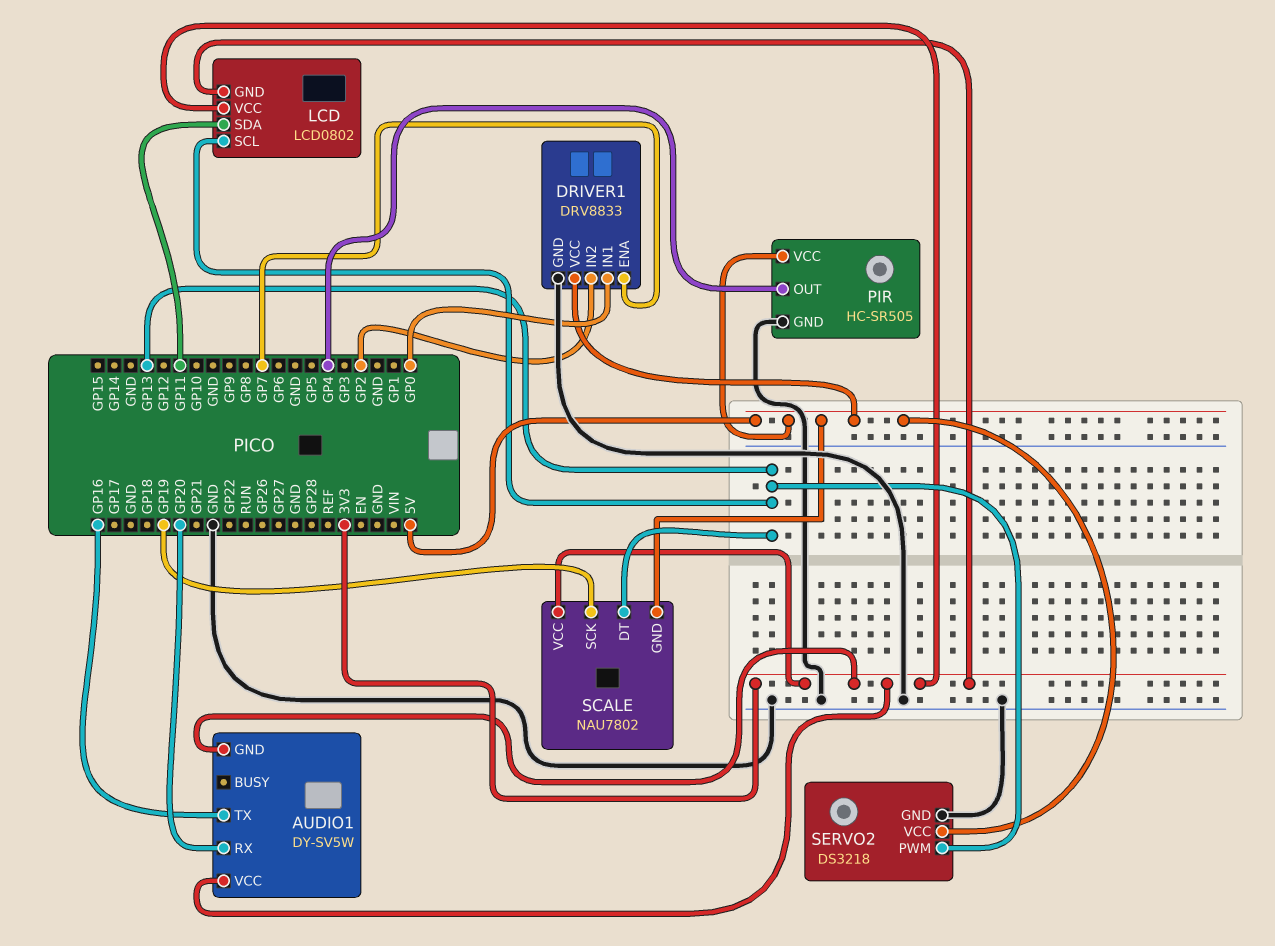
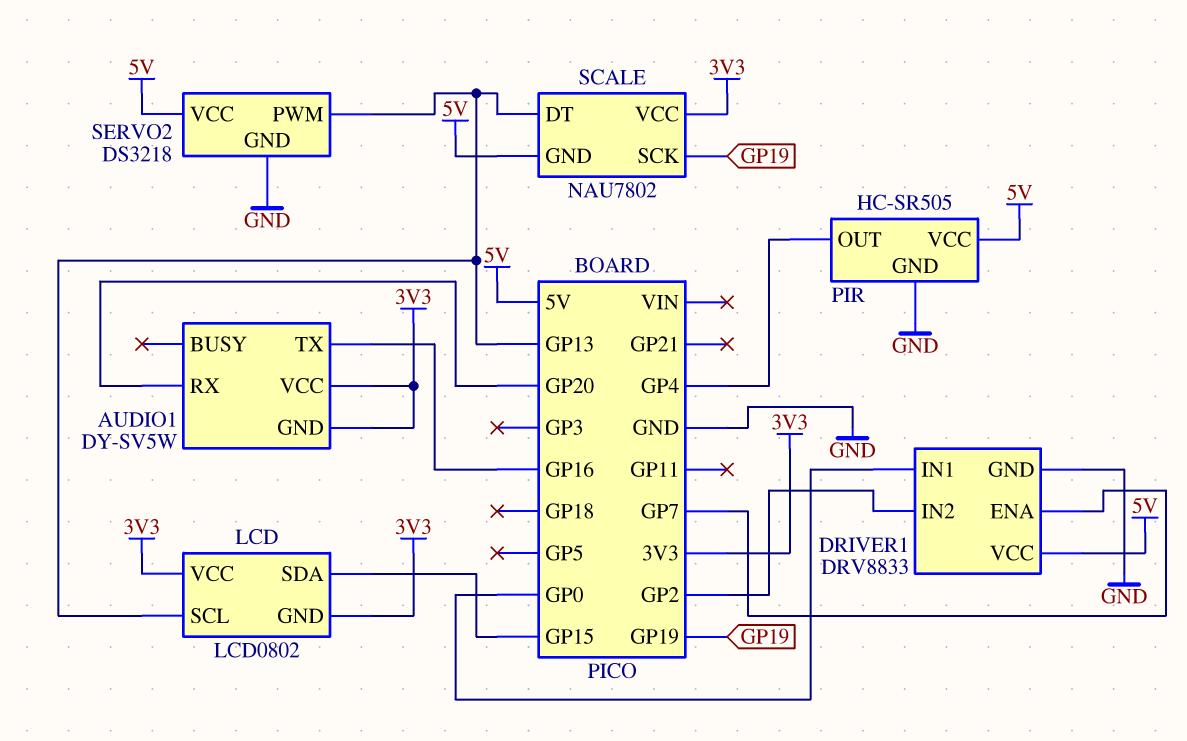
LCD pin SDA: GP11 -> GP15

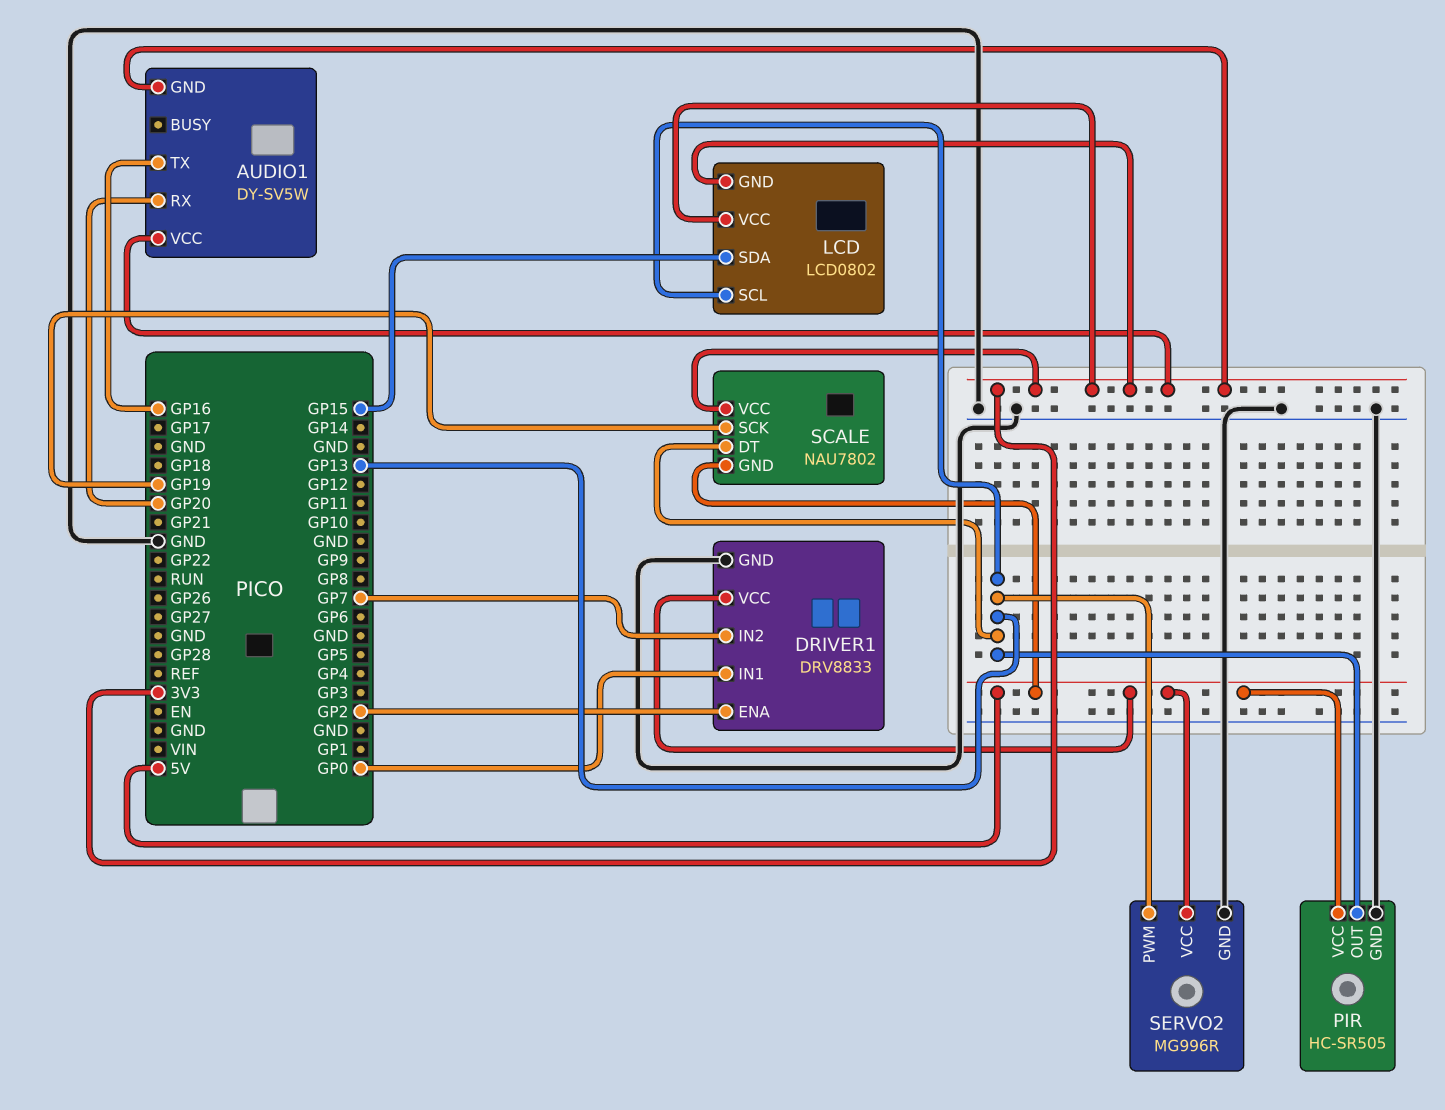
DRIVER1 pin ENA: GP7 -> GP2
DRIVER1 pin IN2: GP2 -> GP7
PIR pin OUT: GP4 -> GP13
SERVO2: DS3218 -> MG996R

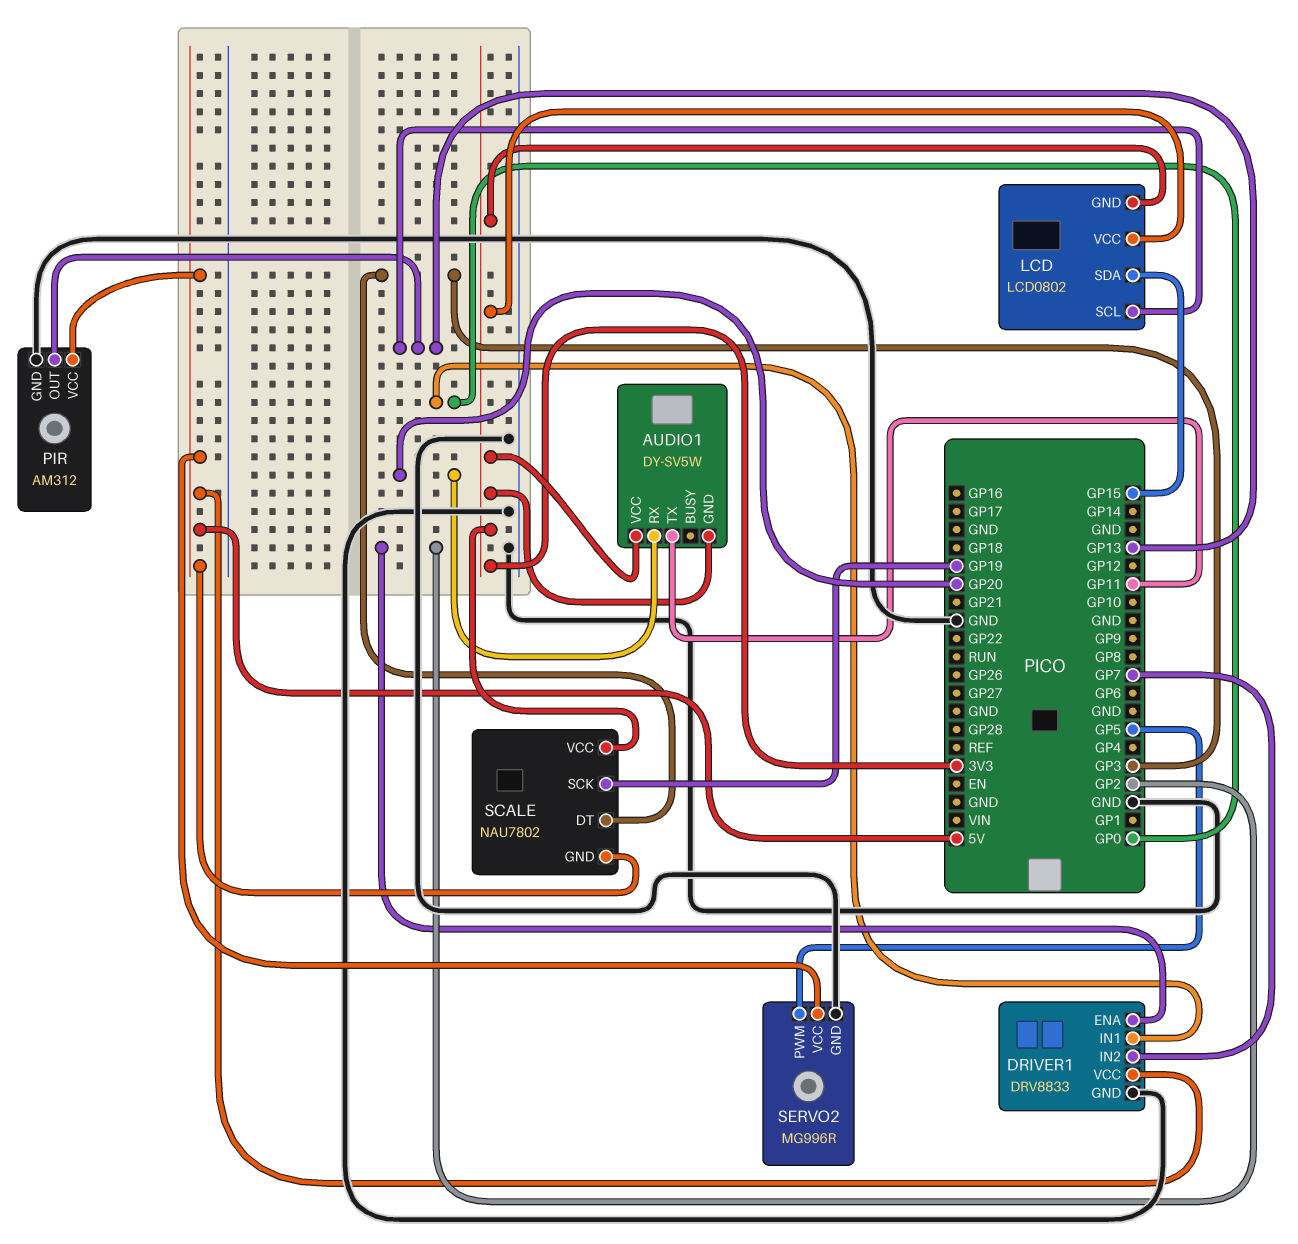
AUDIO1 pin TX: GP16 -> GP11
PIR: HC-SR505 -> AM312
SCALE pin DT: GP13 -> GP3
SERVO2 pin PWM: GP13 -> GP5

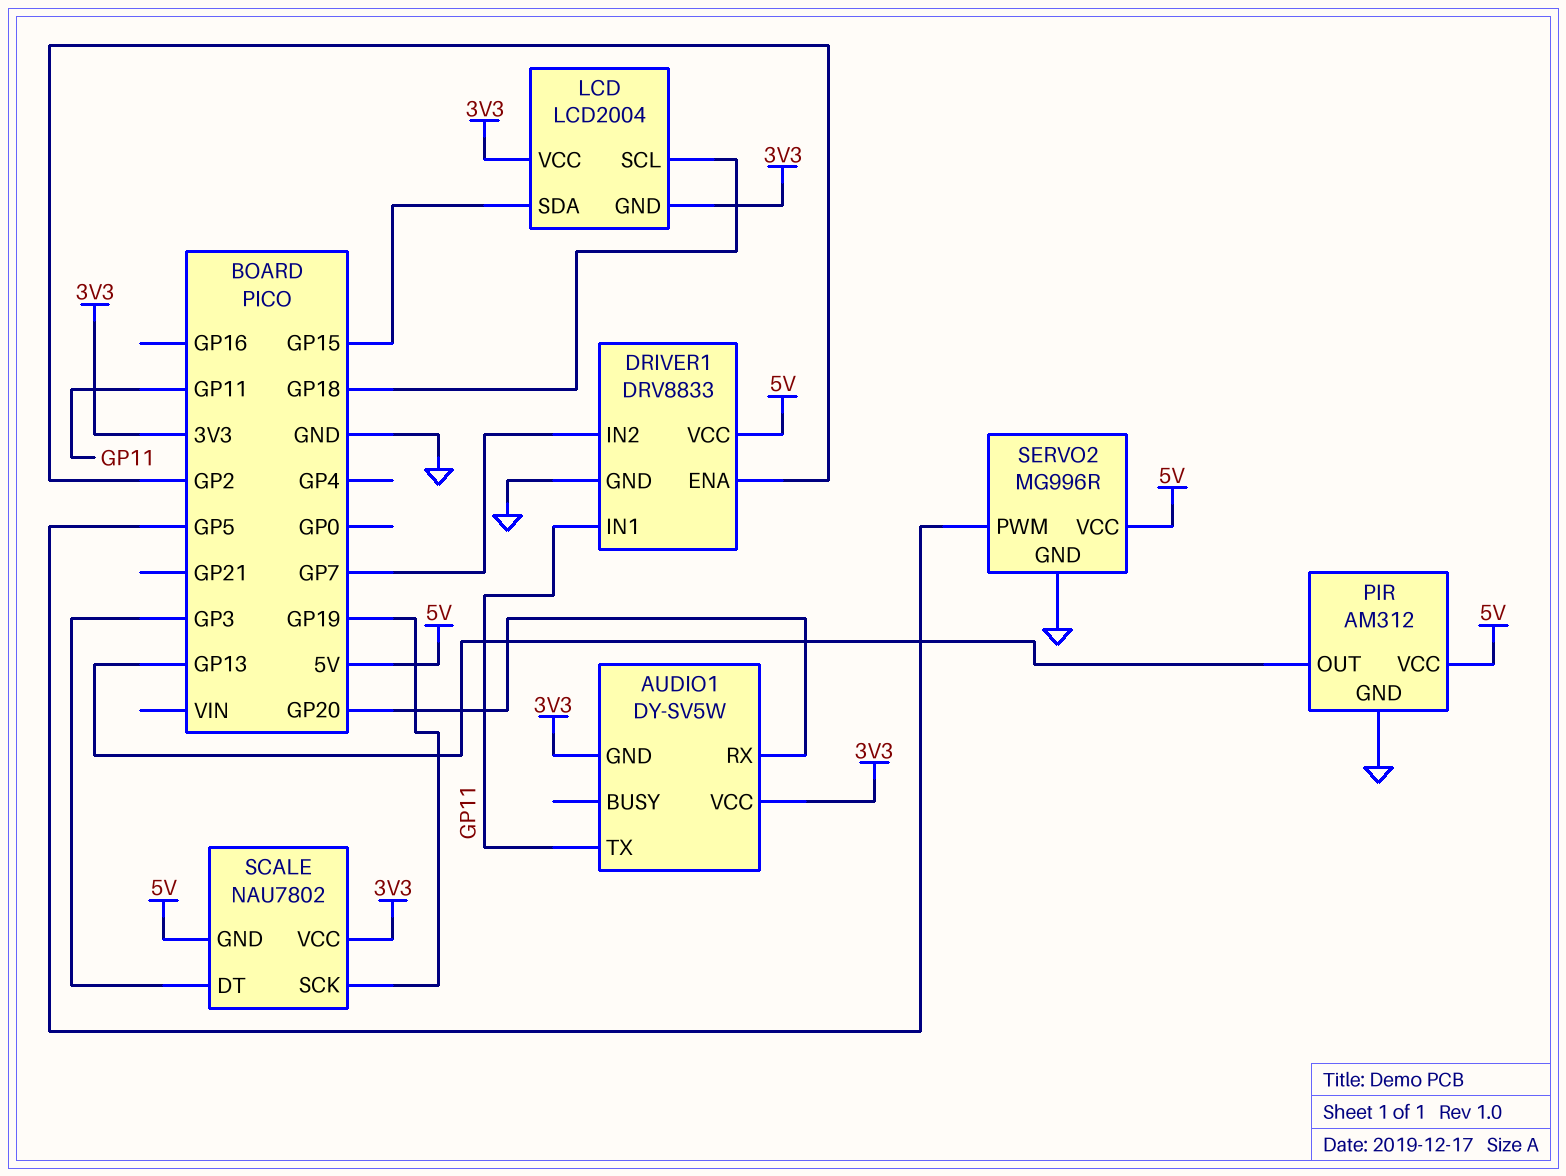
DRIVER1 pin IN1: GP0 -> GP11
LCD: LCD0802 -> LCD2004
LCD pin SCL: GP13 -> GP18

